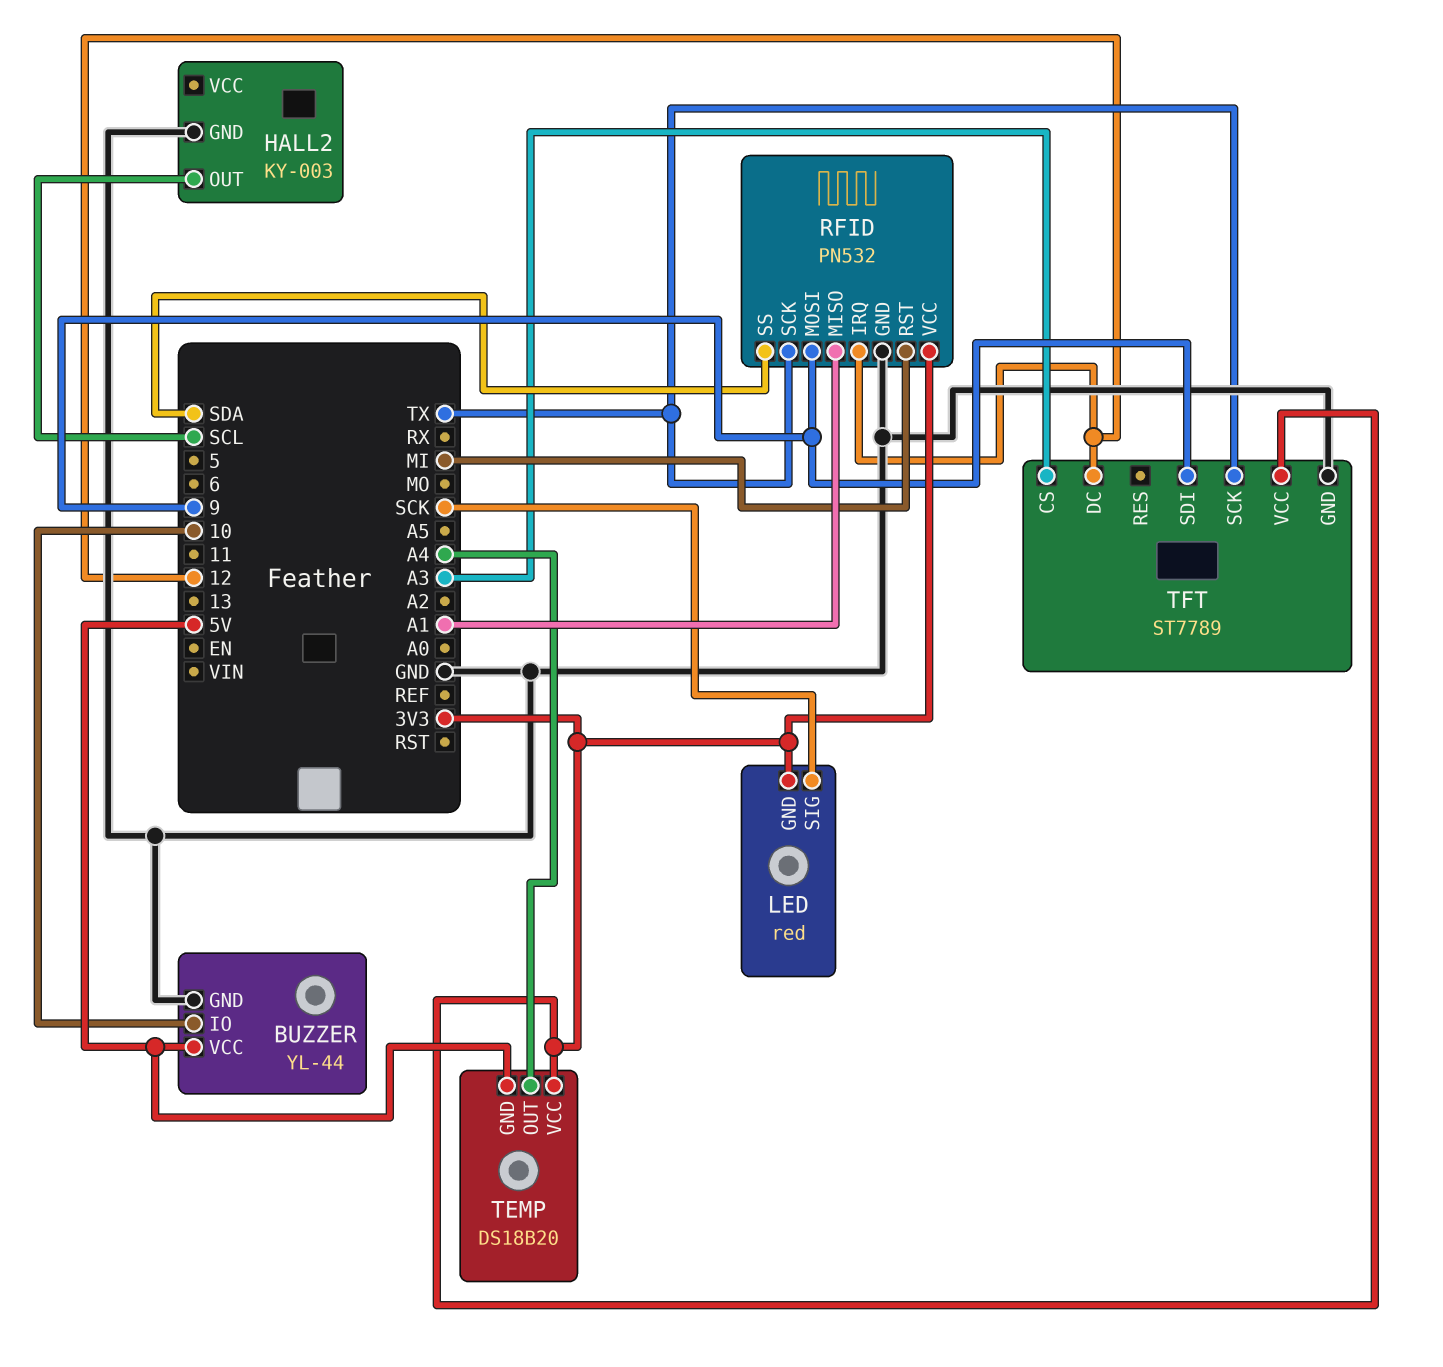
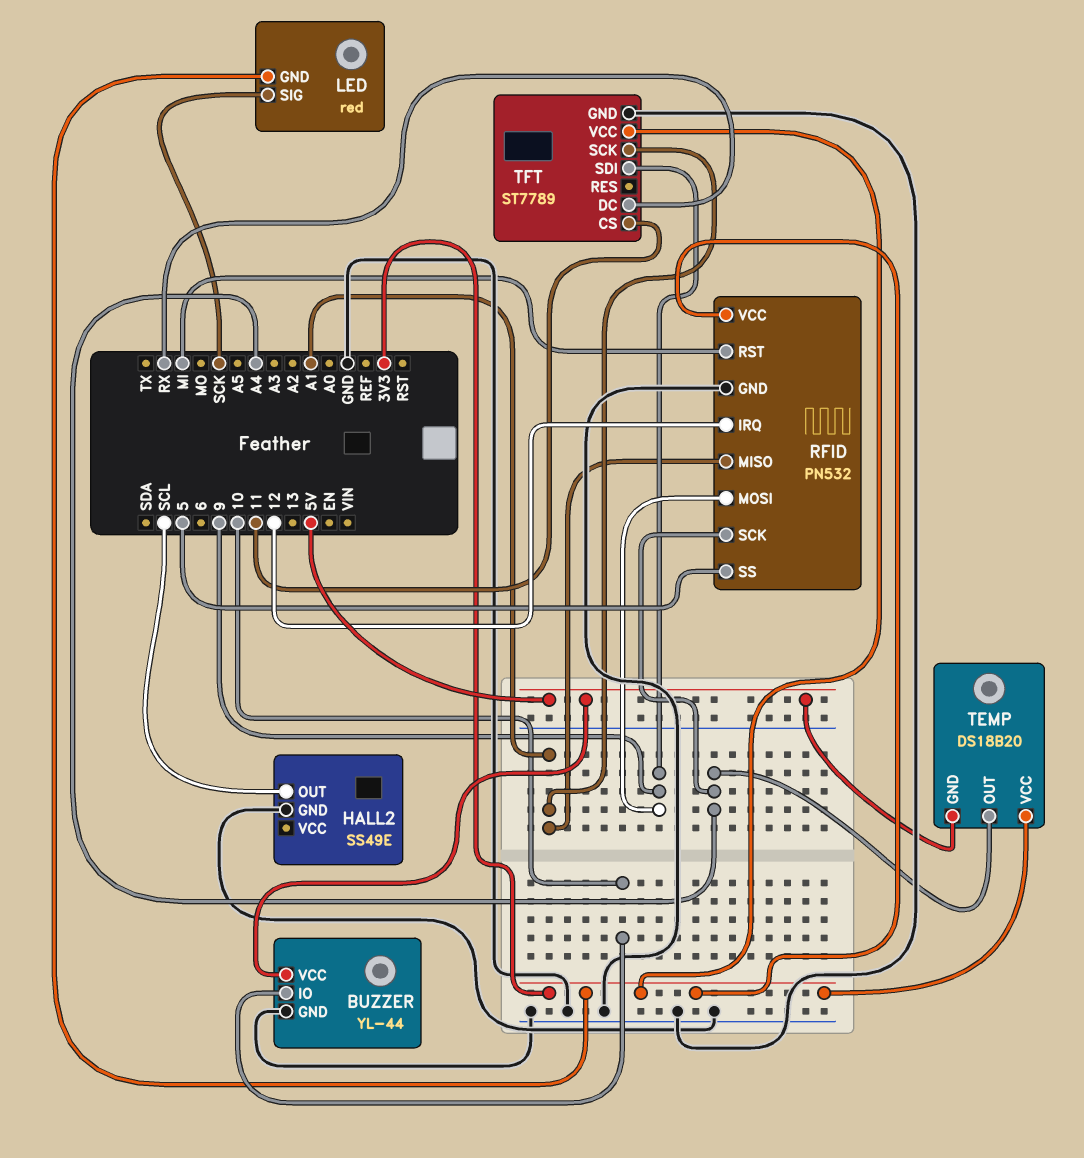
HALL2: KY-003 -> SS49E
RFID pin SCK: TX -> A4
RFID pin SS: SDA -> 5
TFT pin CS: A3 -> 11
TFT pin DC: 12 -> RX
TFT pin SCK: TX -> A1

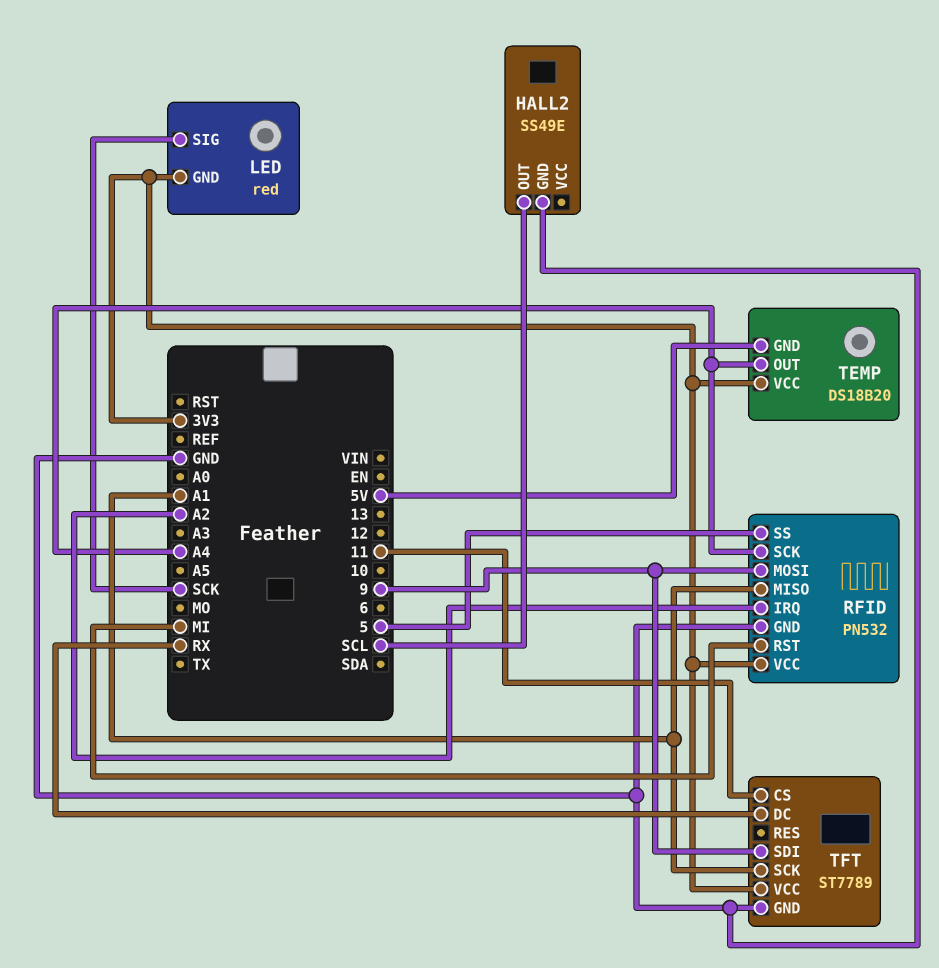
BUZZER: YL-44 -> none
BUZZER pin GND: GND -> none
BUZZER pin IO: 10 -> none
BUZZER pin VCC: 5V -> none
RFID pin IRQ: 12 -> A2

